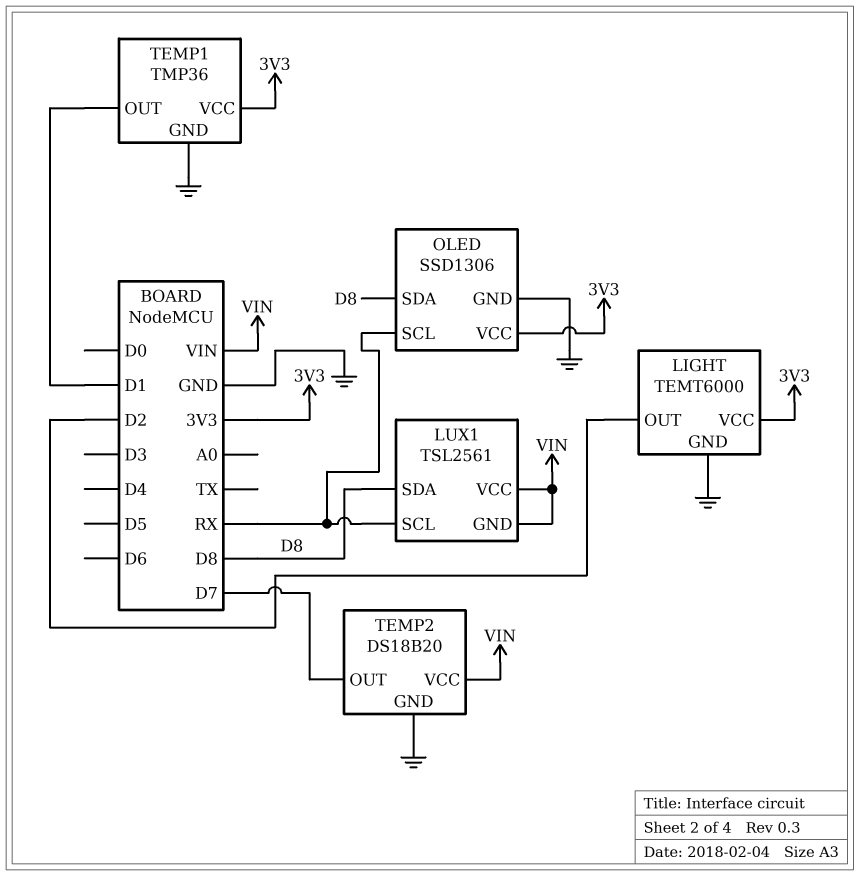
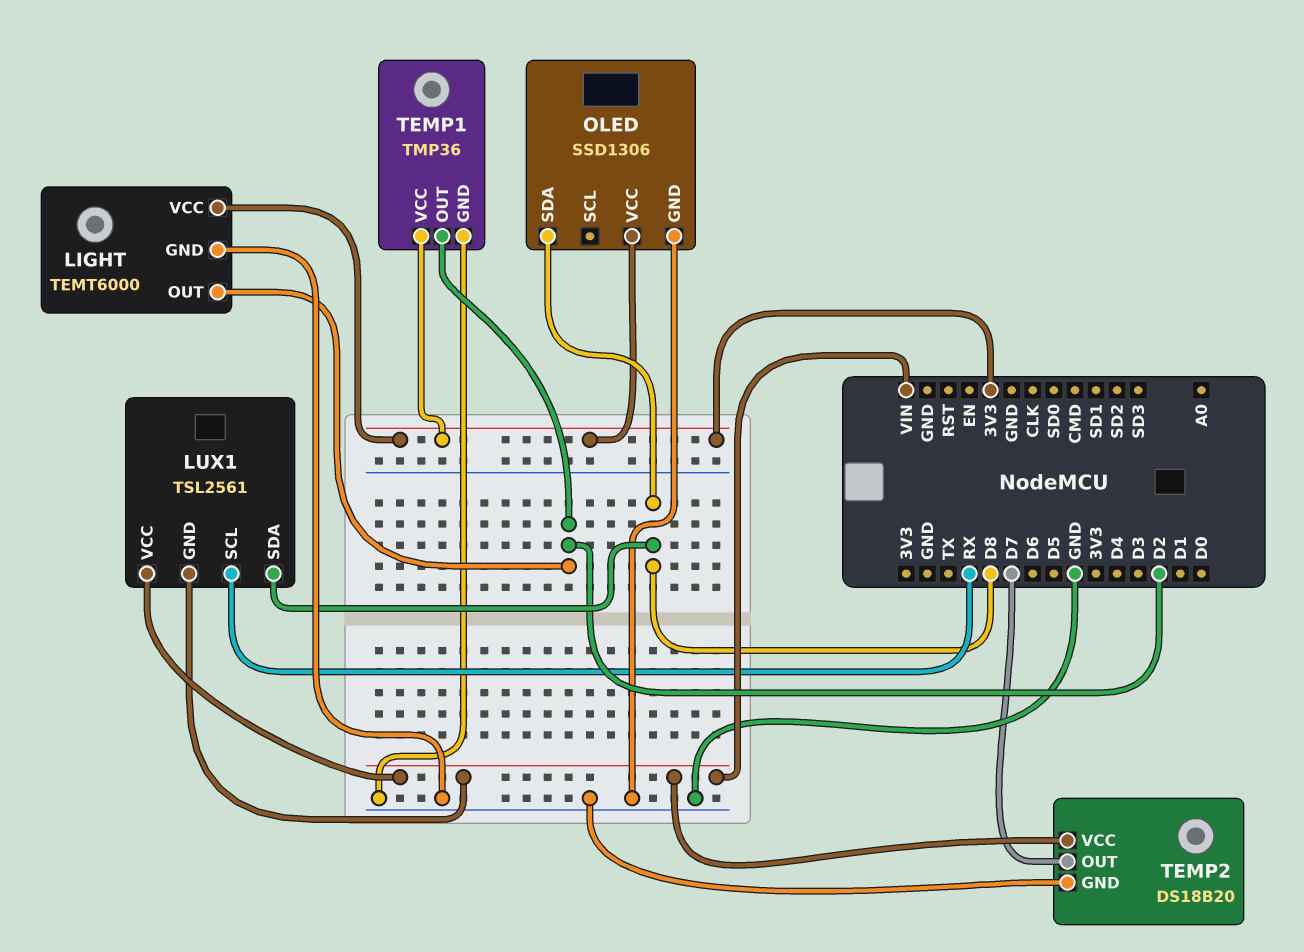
OLED pin SCL: RX -> none
TEMP1 pin OUT: D1 -> D2

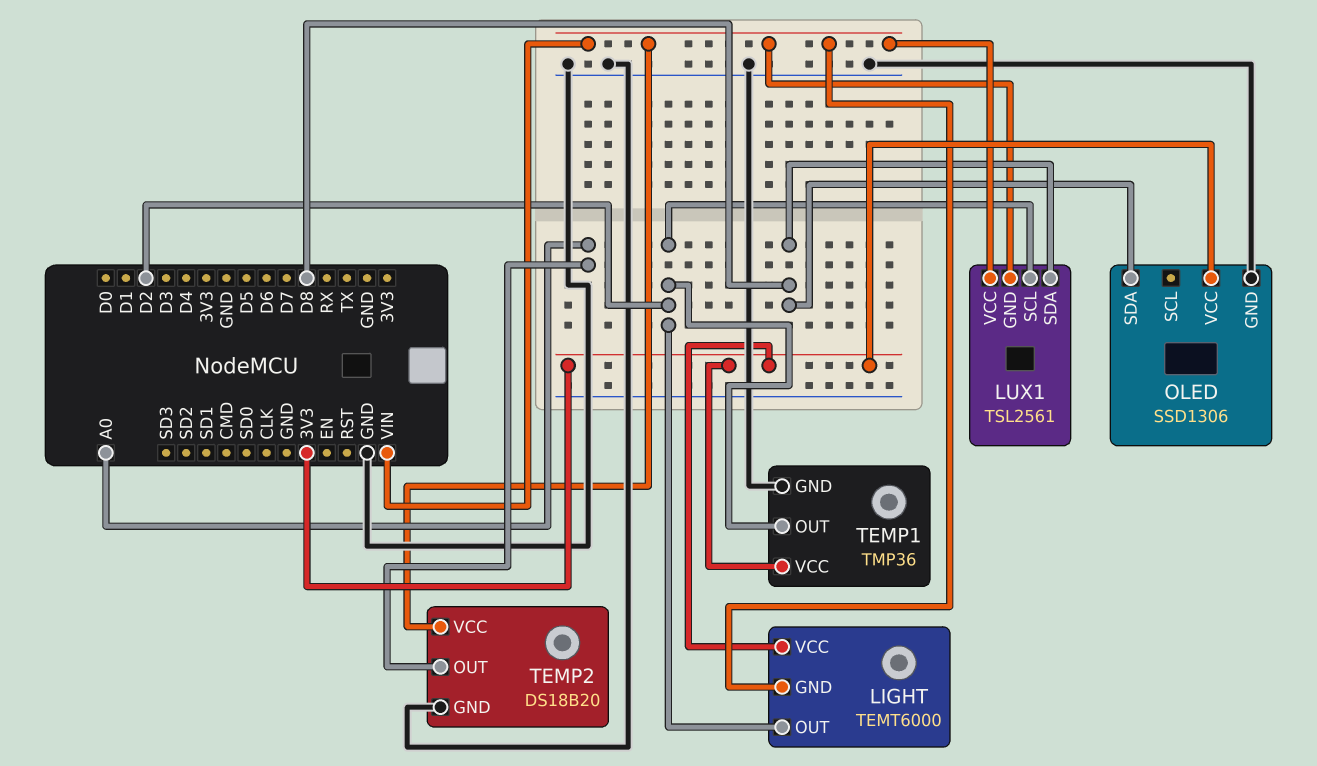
LIGHT pin GND: GND -> VIN
LUX1 pin SCL: RX -> D2
TEMP2 pin OUT: D7 -> A0

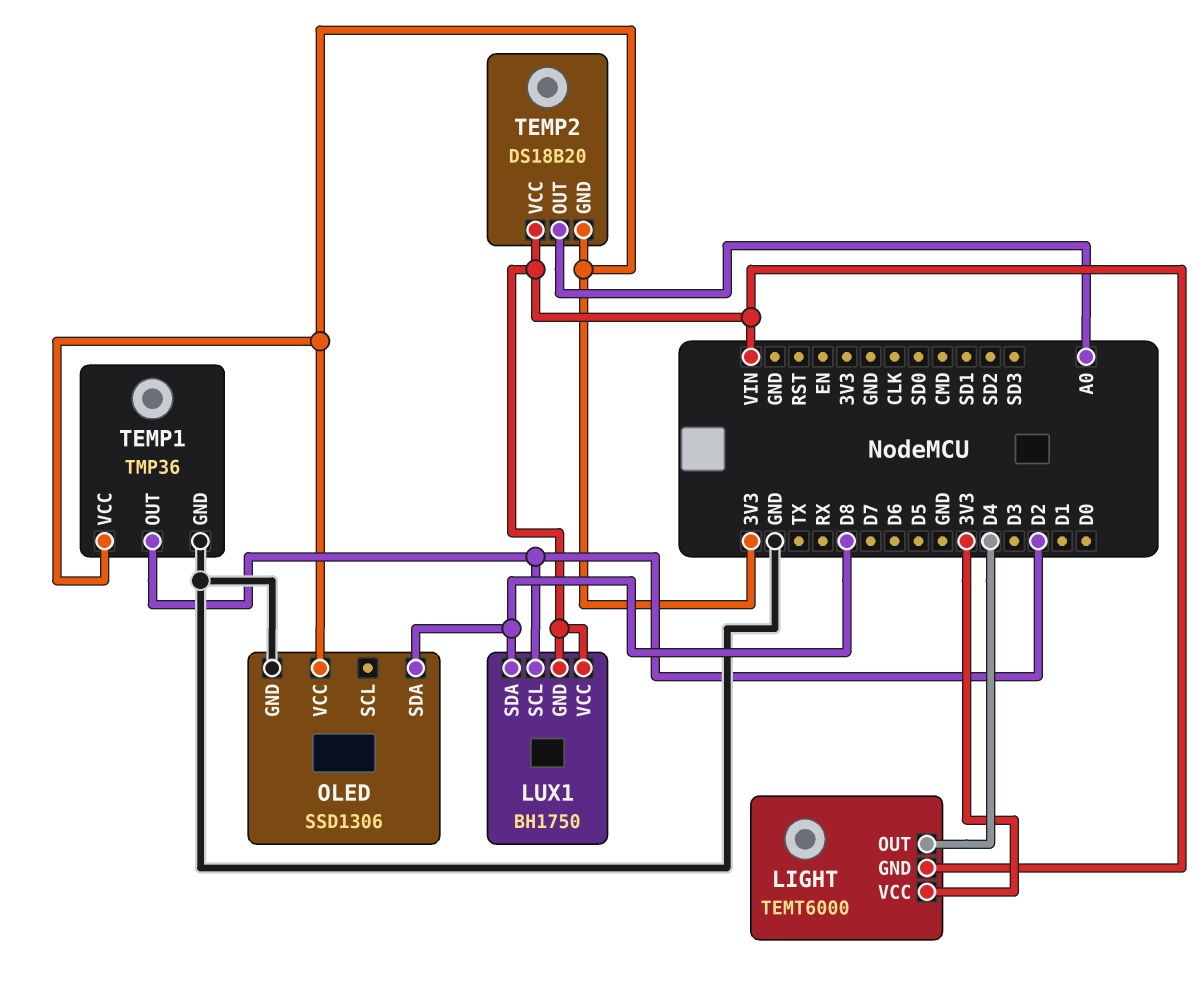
LIGHT pin OUT: D2 -> D4
LUX1: TSL2561 -> BH1750
TEMP2 pin GND: GND -> 3V3

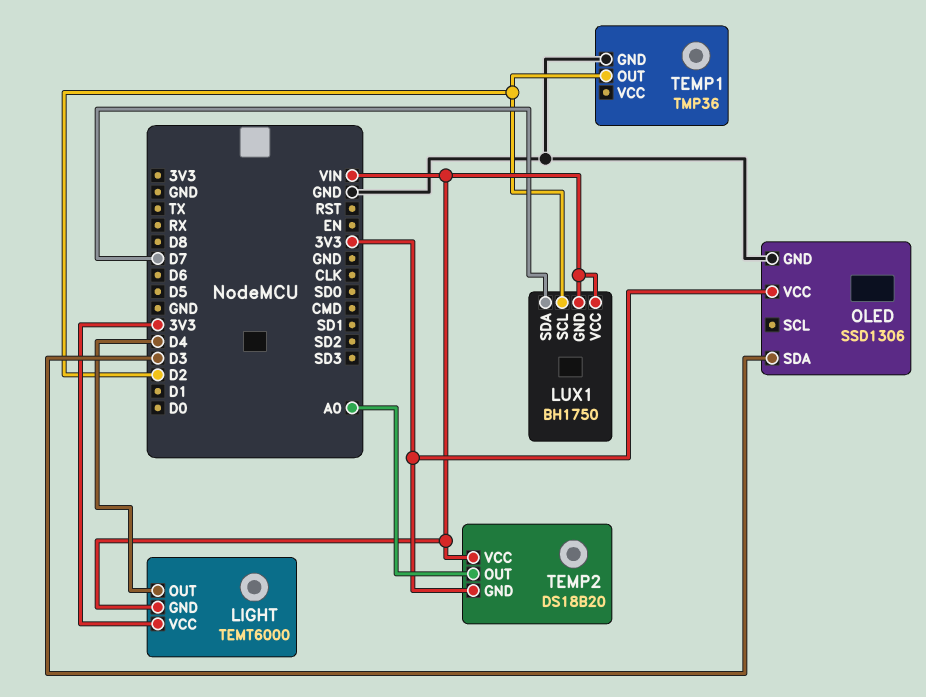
LUX1 pin SDA: D8 -> D7
OLED pin SDA: D8 -> D3
TEMP1 pin VCC: 3V3 -> none

